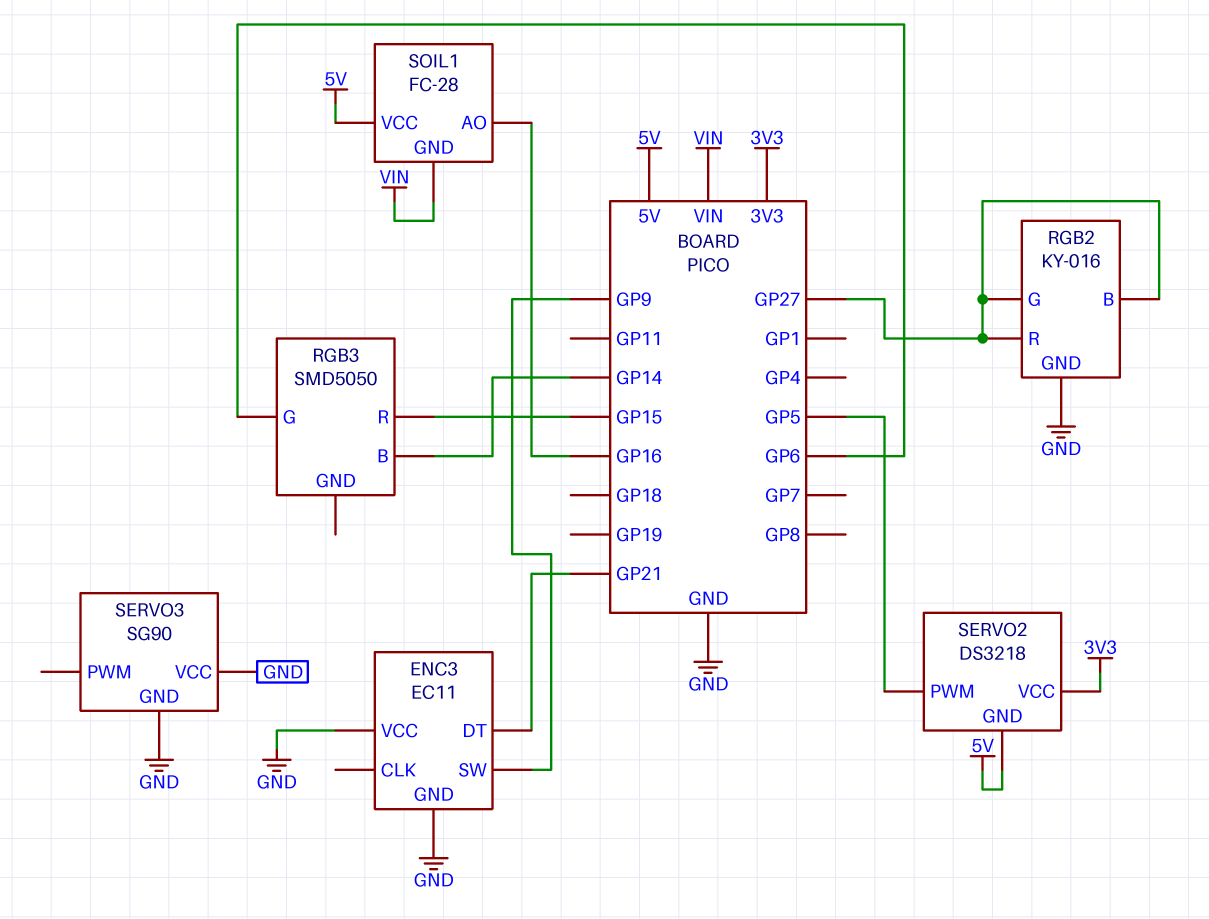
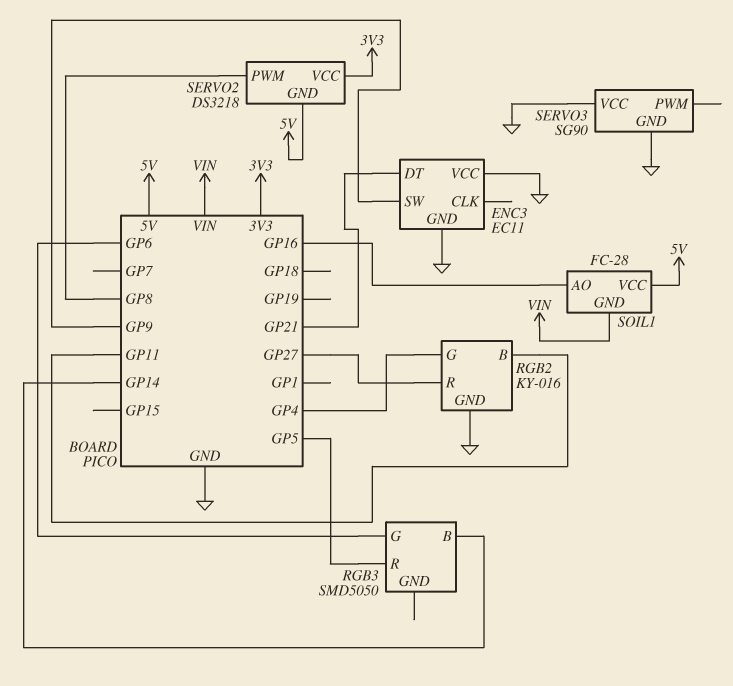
RGB2 pin B: GP27 -> GP11
RGB2 pin G: GP27 -> GP4
RGB3 pin R: GP15 -> GP5
SERVO2 pin PWM: GP5 -> GP8

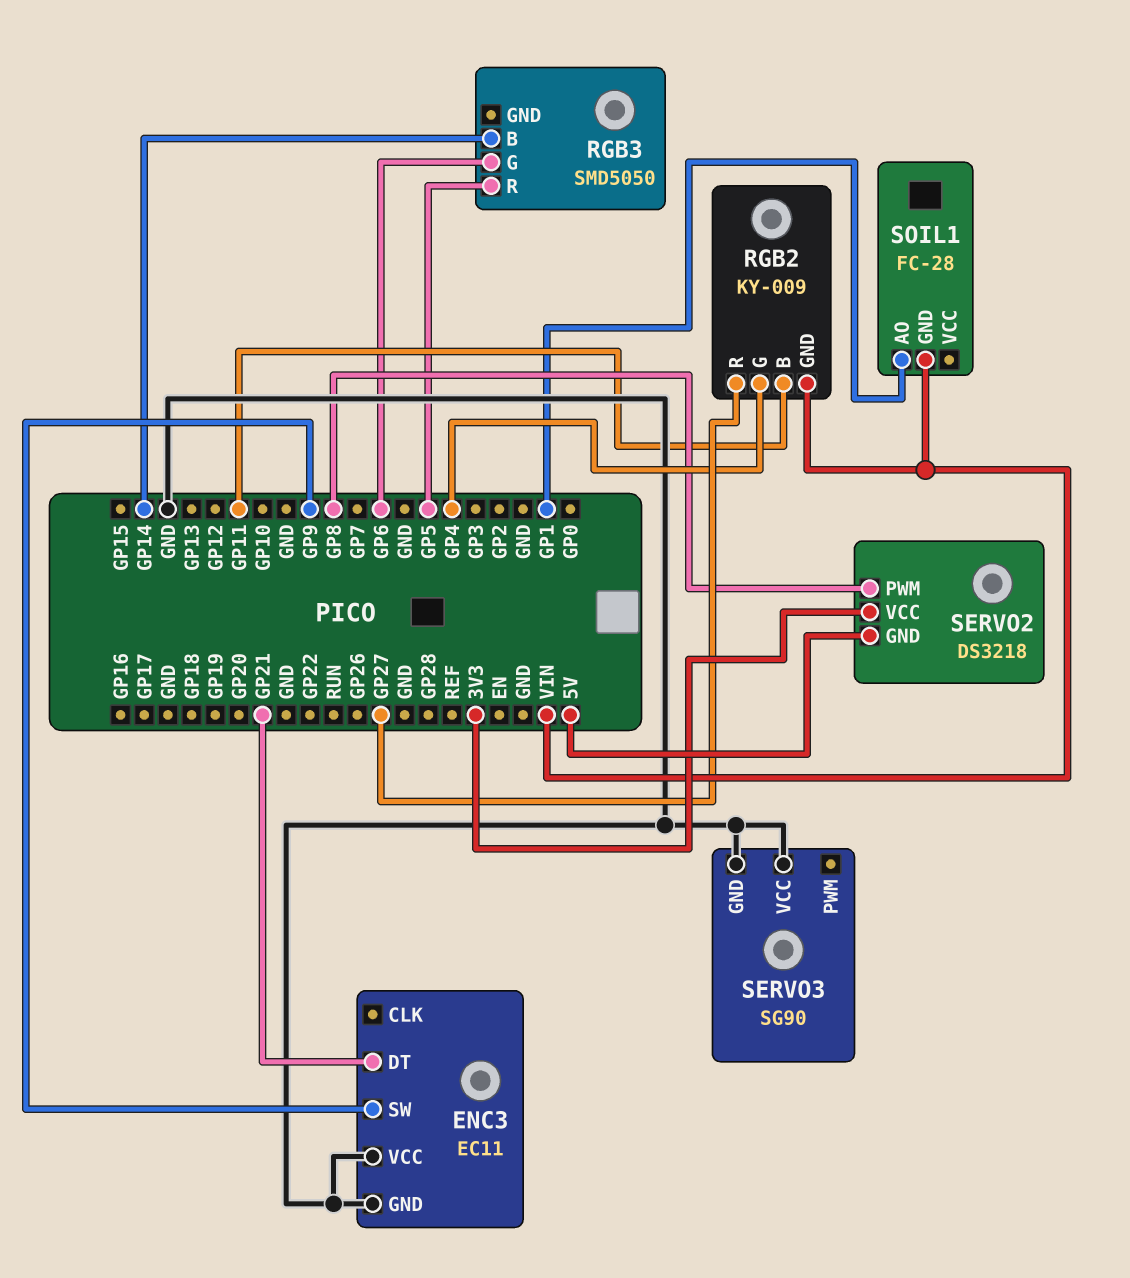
RGB2: KY-016 -> KY-009
RGB2 pin GND: GND -> VIN
SOIL1 pin AO: GP16 -> GP1
SOIL1 pin VCC: 5V -> none

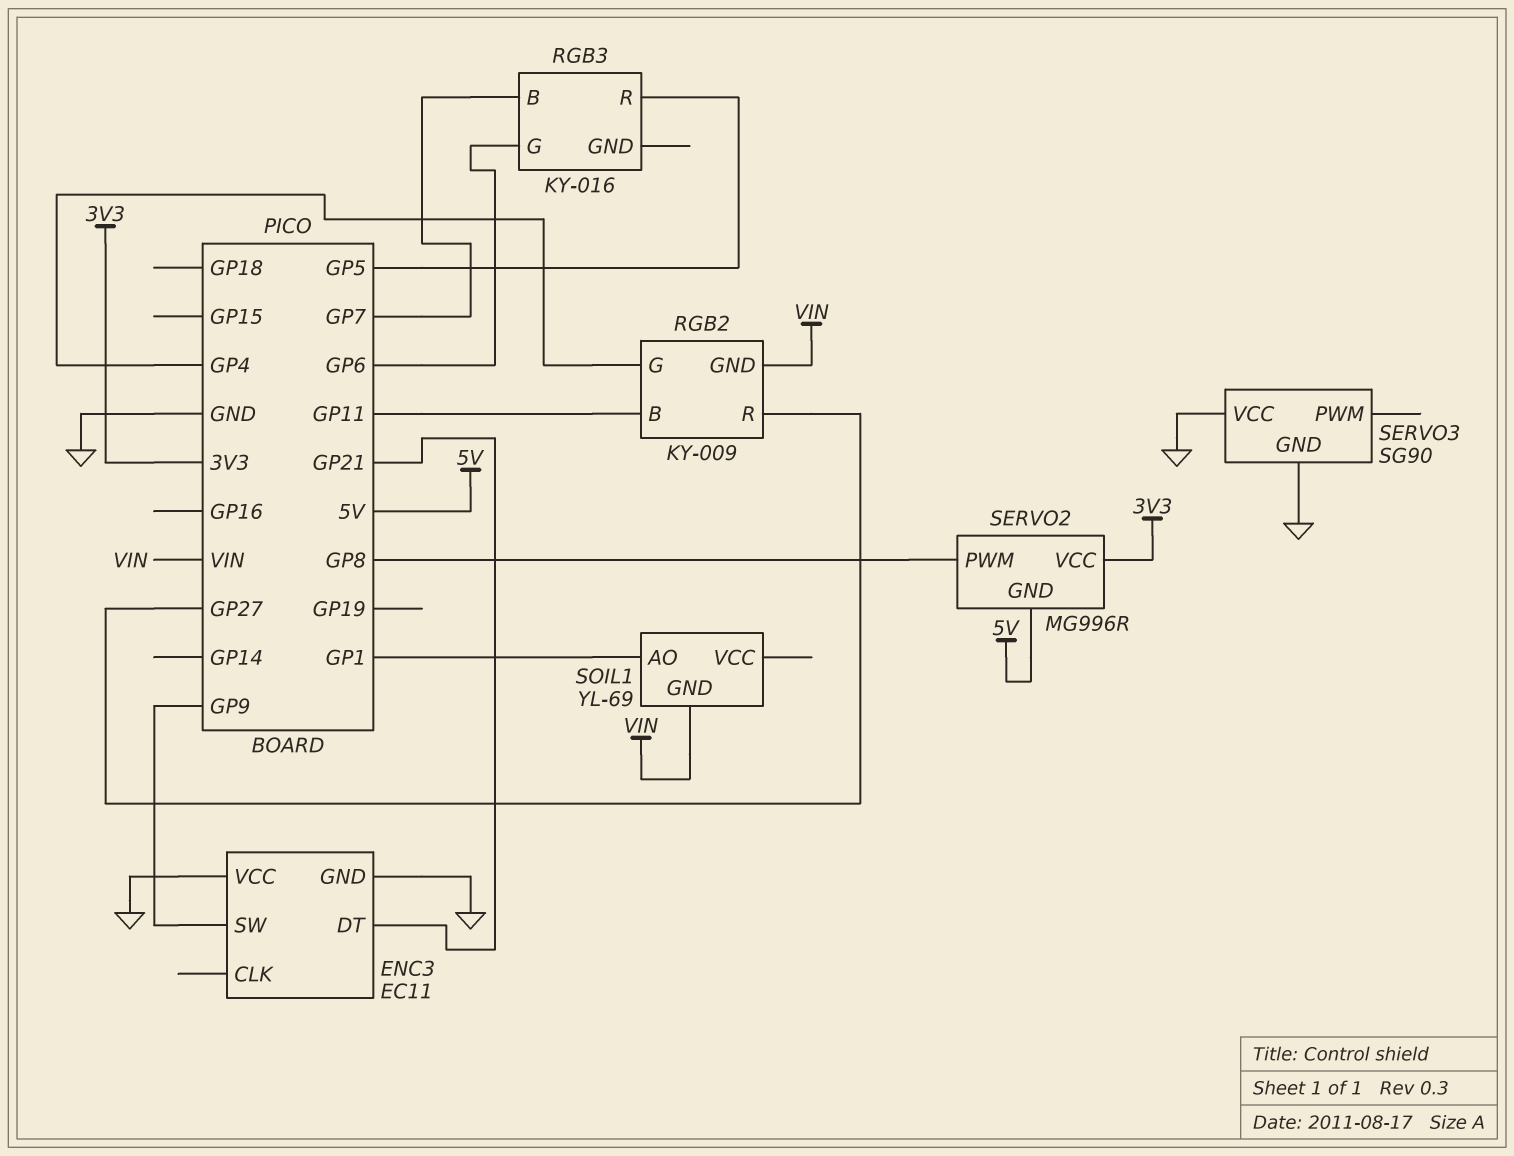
RGB3: SMD5050 -> KY-016
RGB3 pin B: GP14 -> GP7
SERVO2: DS3218 -> MG996R
SOIL1: FC-28 -> YL-69

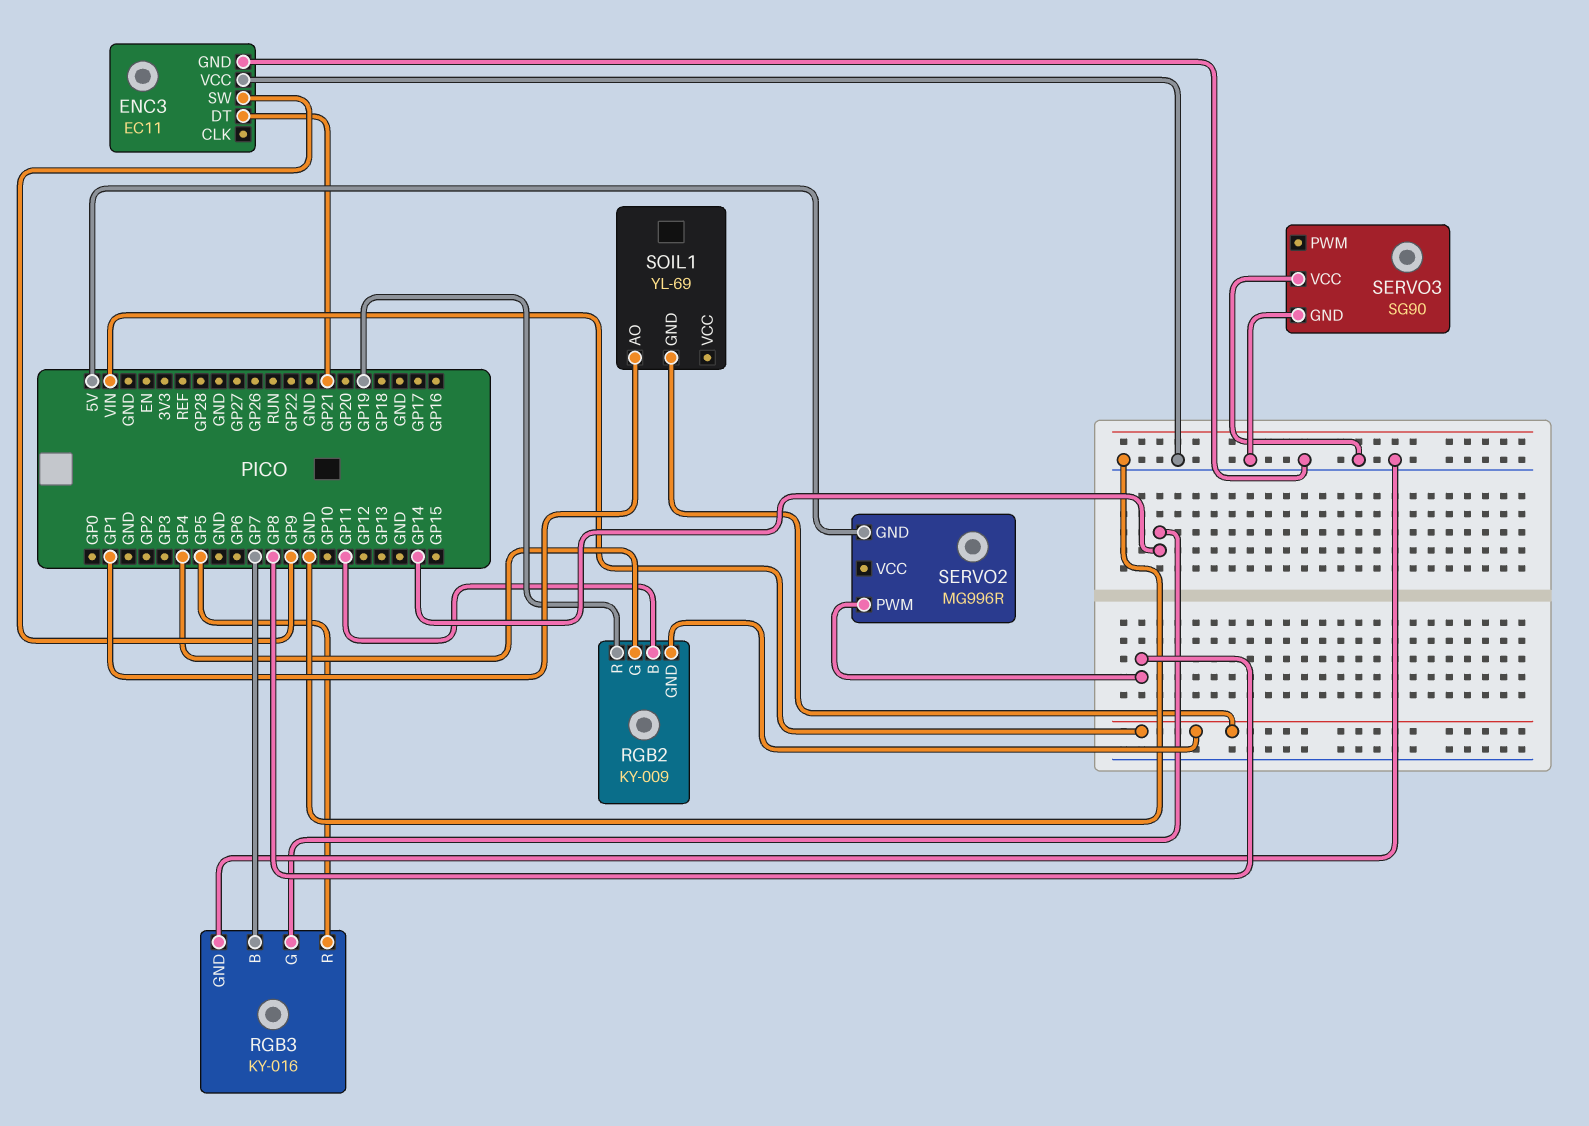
RGB2 pin R: GP27 -> GP19
RGB3 pin G: GP6 -> GP14
RGB3 pin GND: none -> GND
SERVO2 pin VCC: 3V3 -> none

